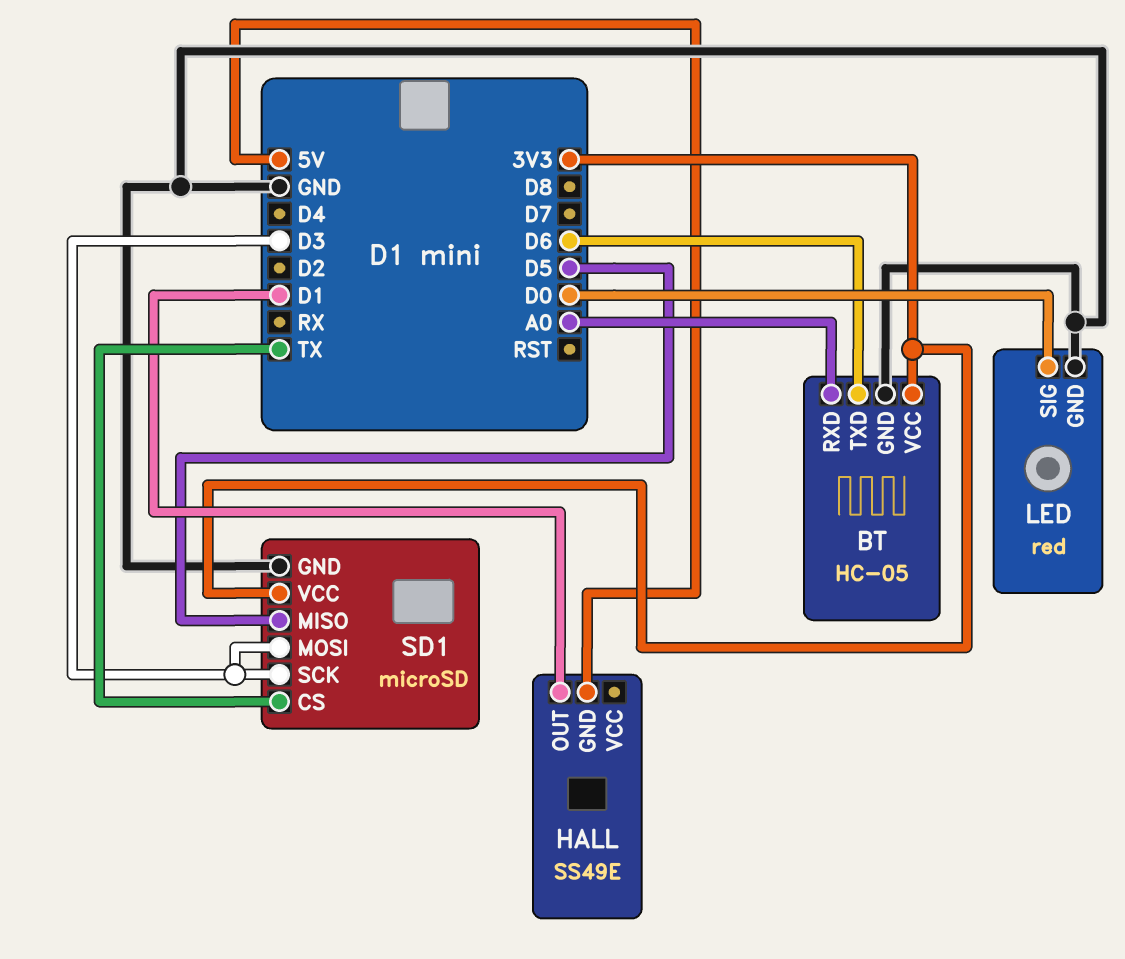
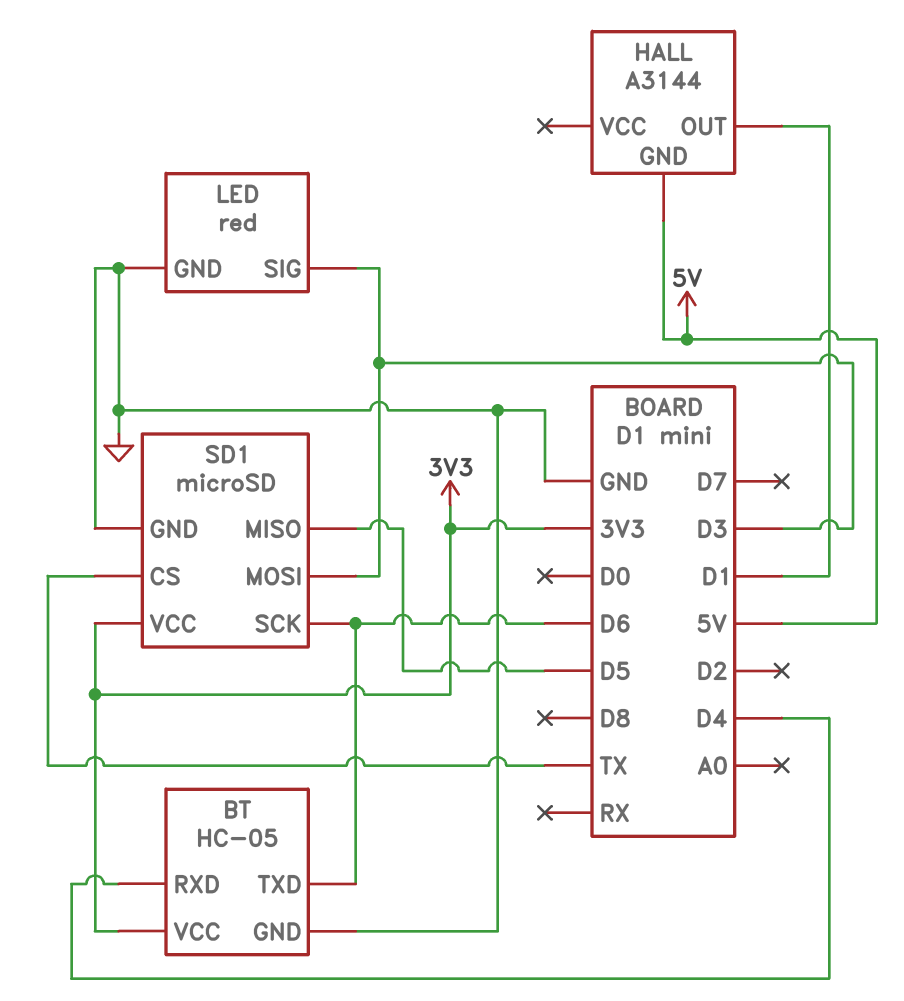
BT pin RXD: A0 -> D4
HALL: SS49E -> A3144
LED pin SIG: D0 -> D3
SD1 pin SCK: D3 -> D6

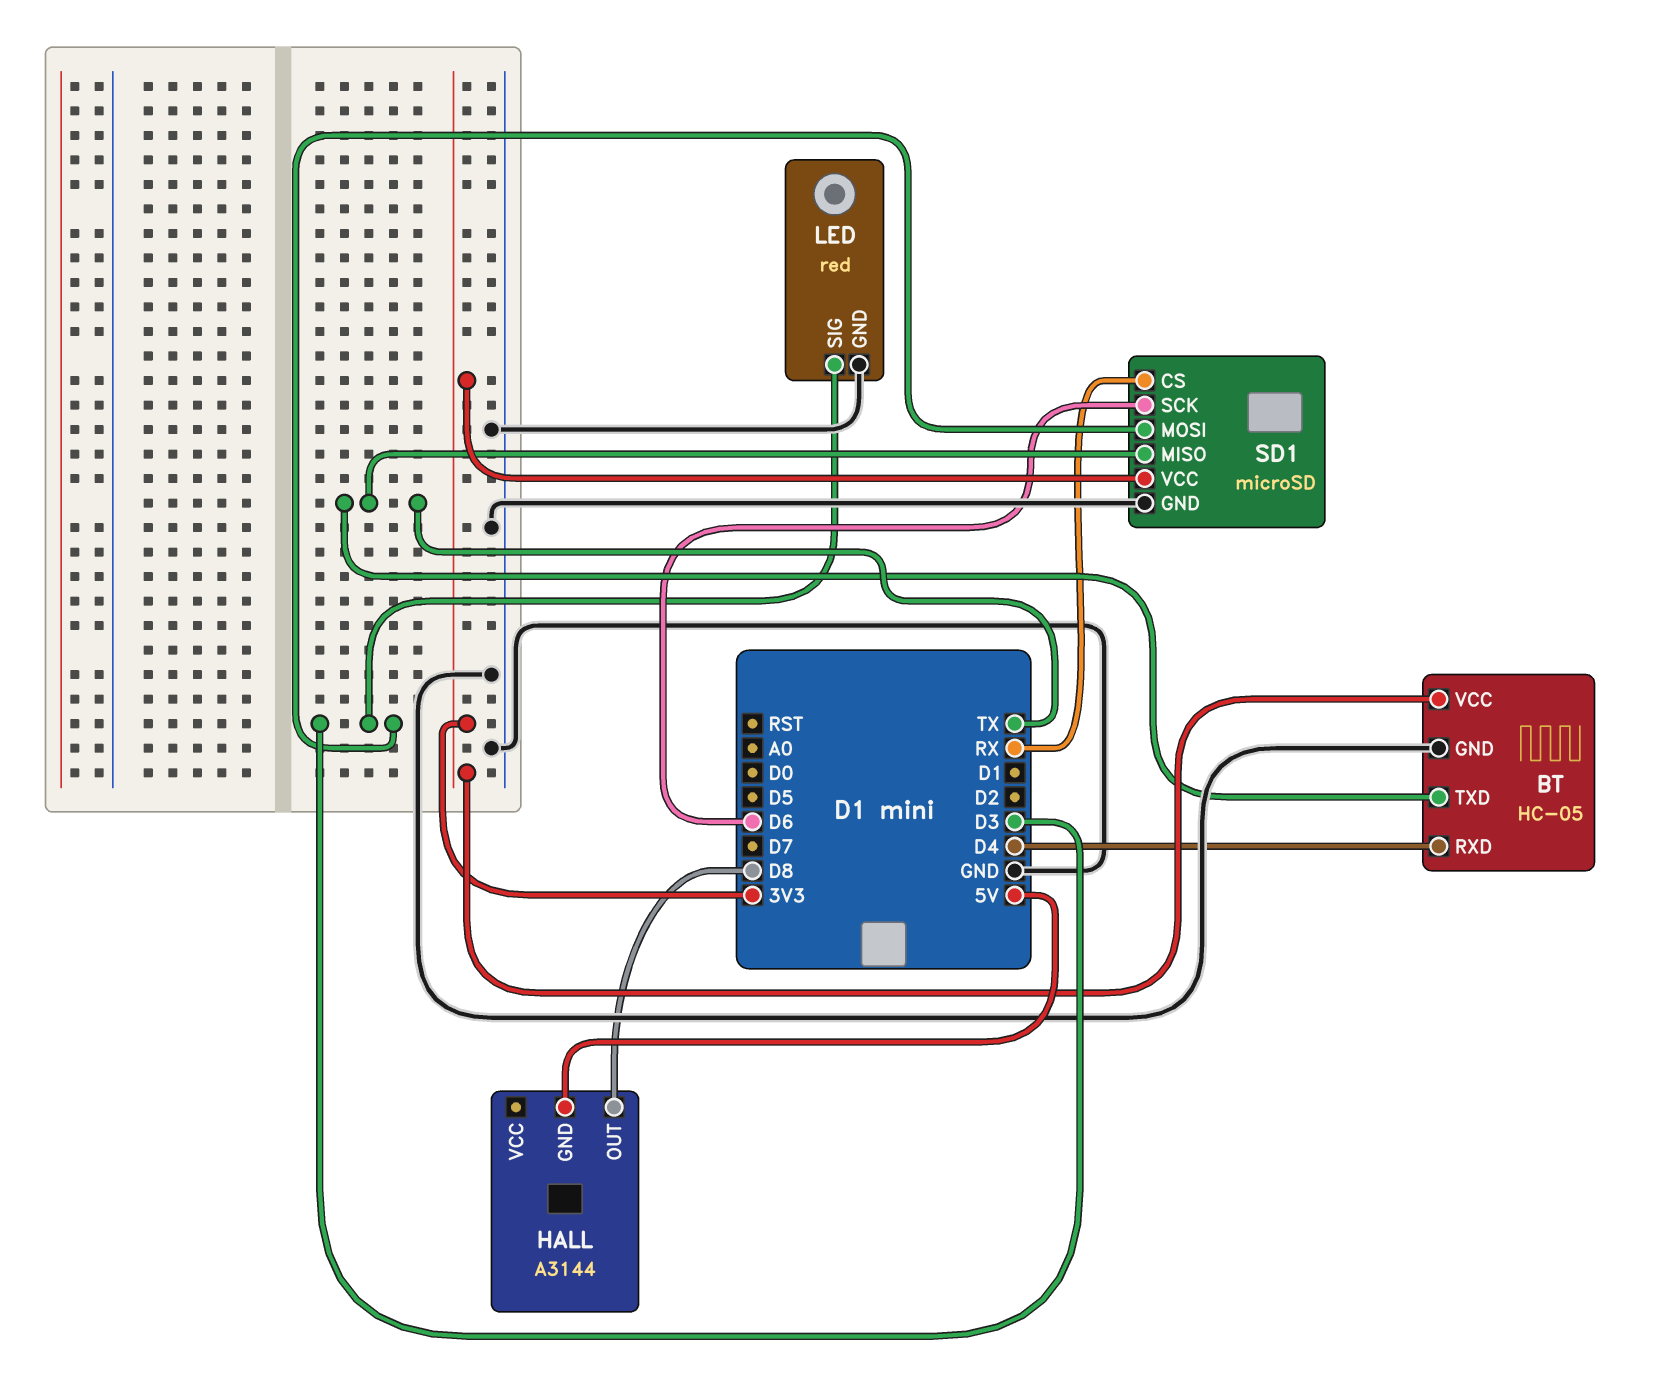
BT pin TXD: D6 -> TX
HALL pin OUT: D1 -> D8
SD1 pin CS: TX -> RX
SD1 pin MISO: D5 -> TX

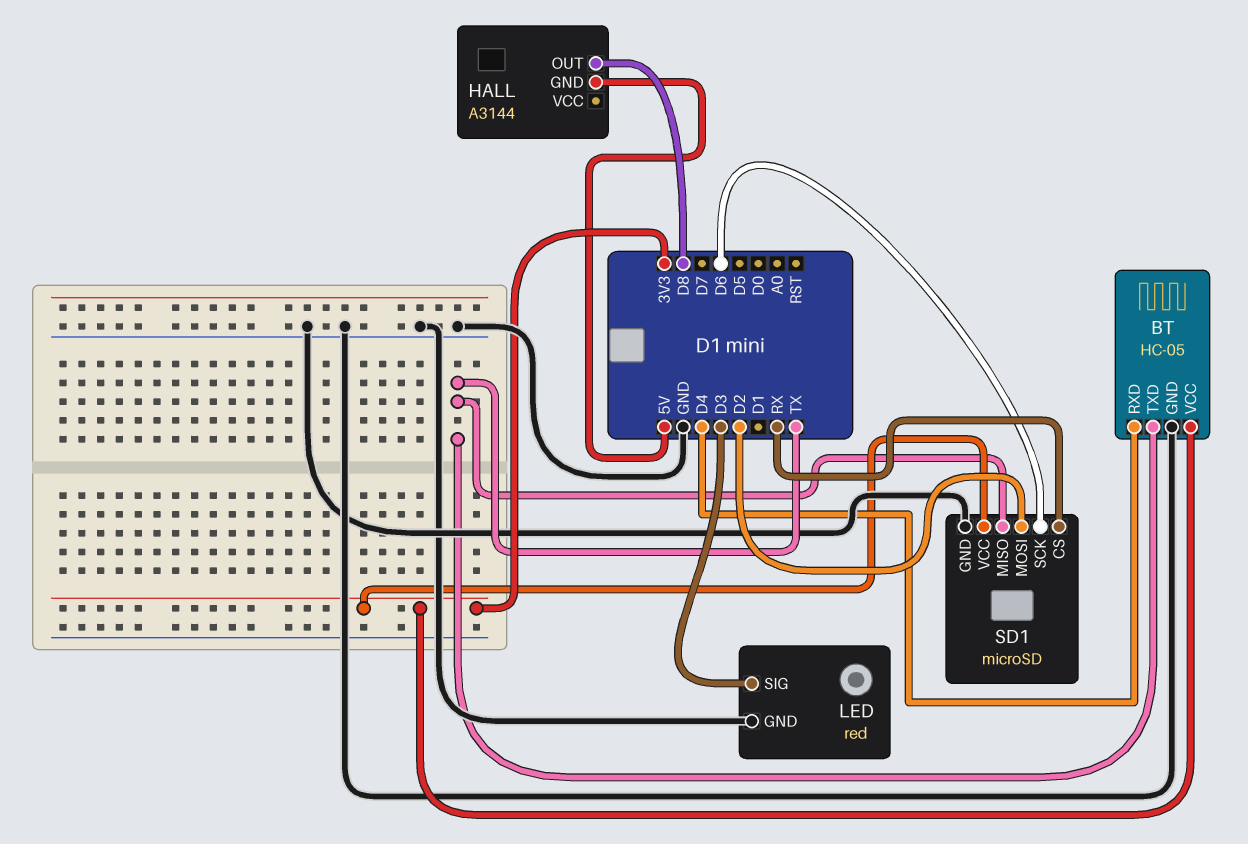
SD1 pin MOSI: D3 -> D2

